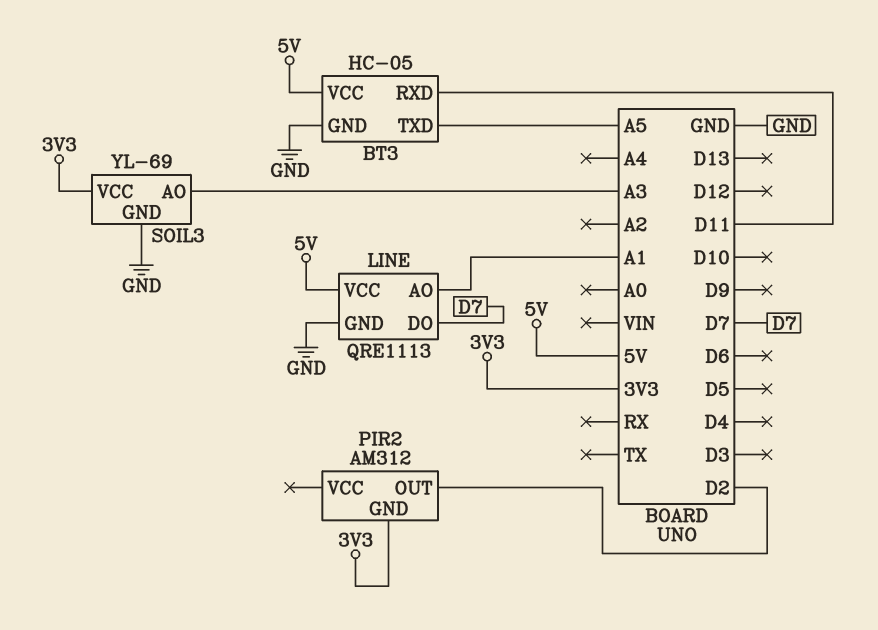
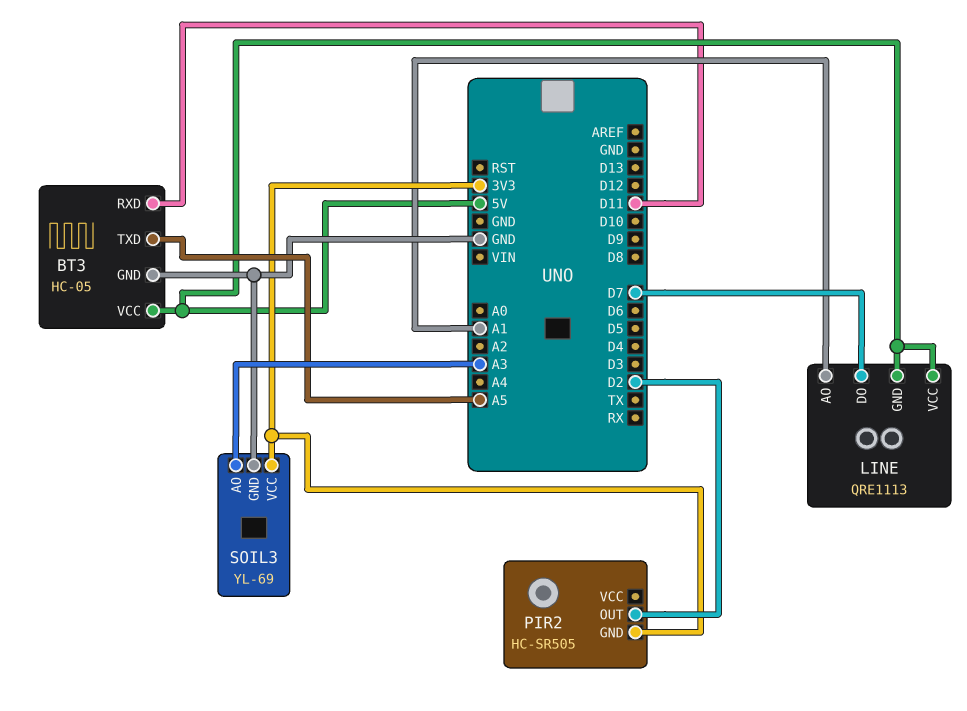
LINE pin GND: GND -> 5V
PIR2: AM312 -> HC-SR505

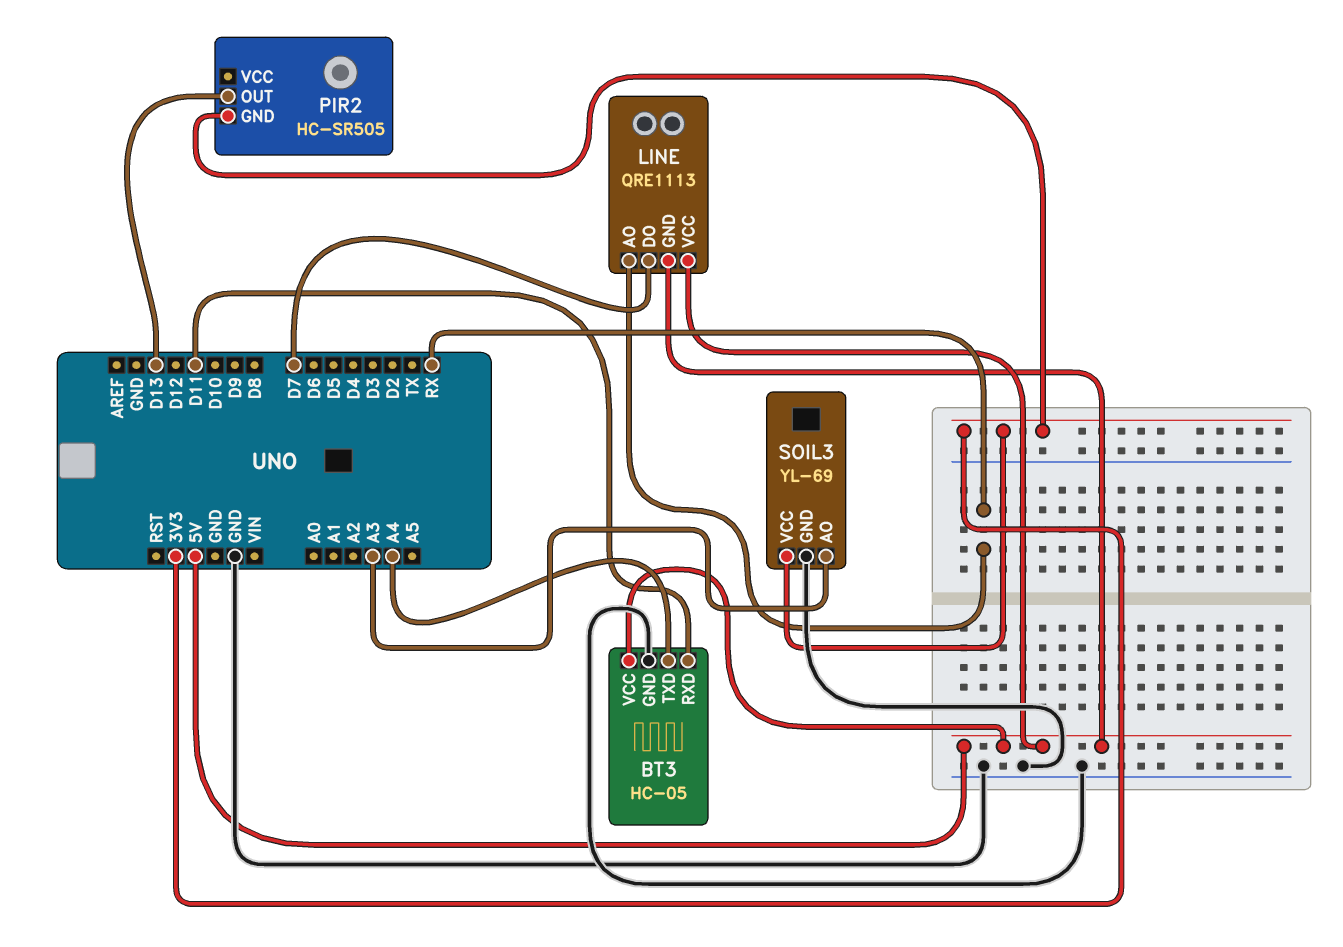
BT3 pin TXD: A5 -> A4
LINE pin AO: A1 -> RX
PIR2 pin OUT: D2 -> D13

